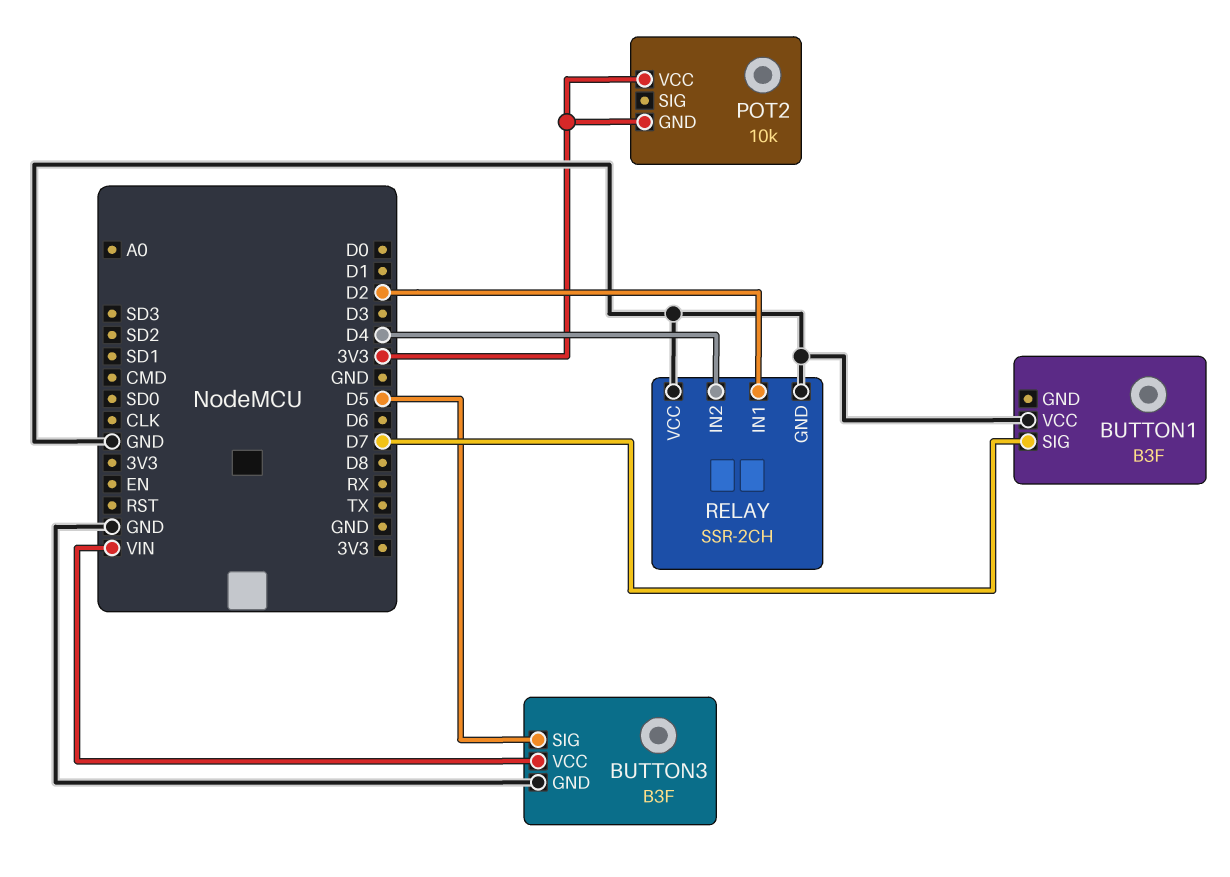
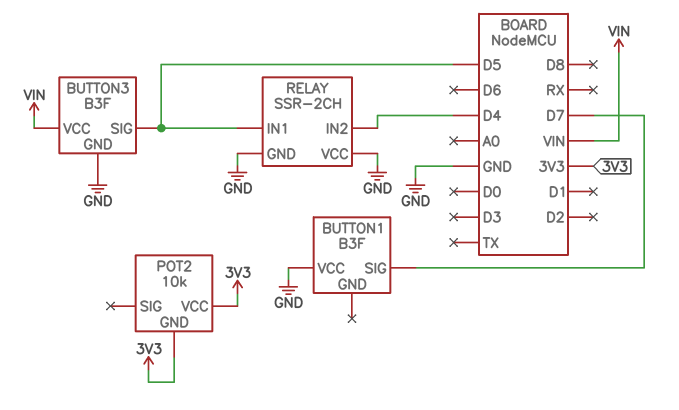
RELAY pin IN1: D2 -> D5

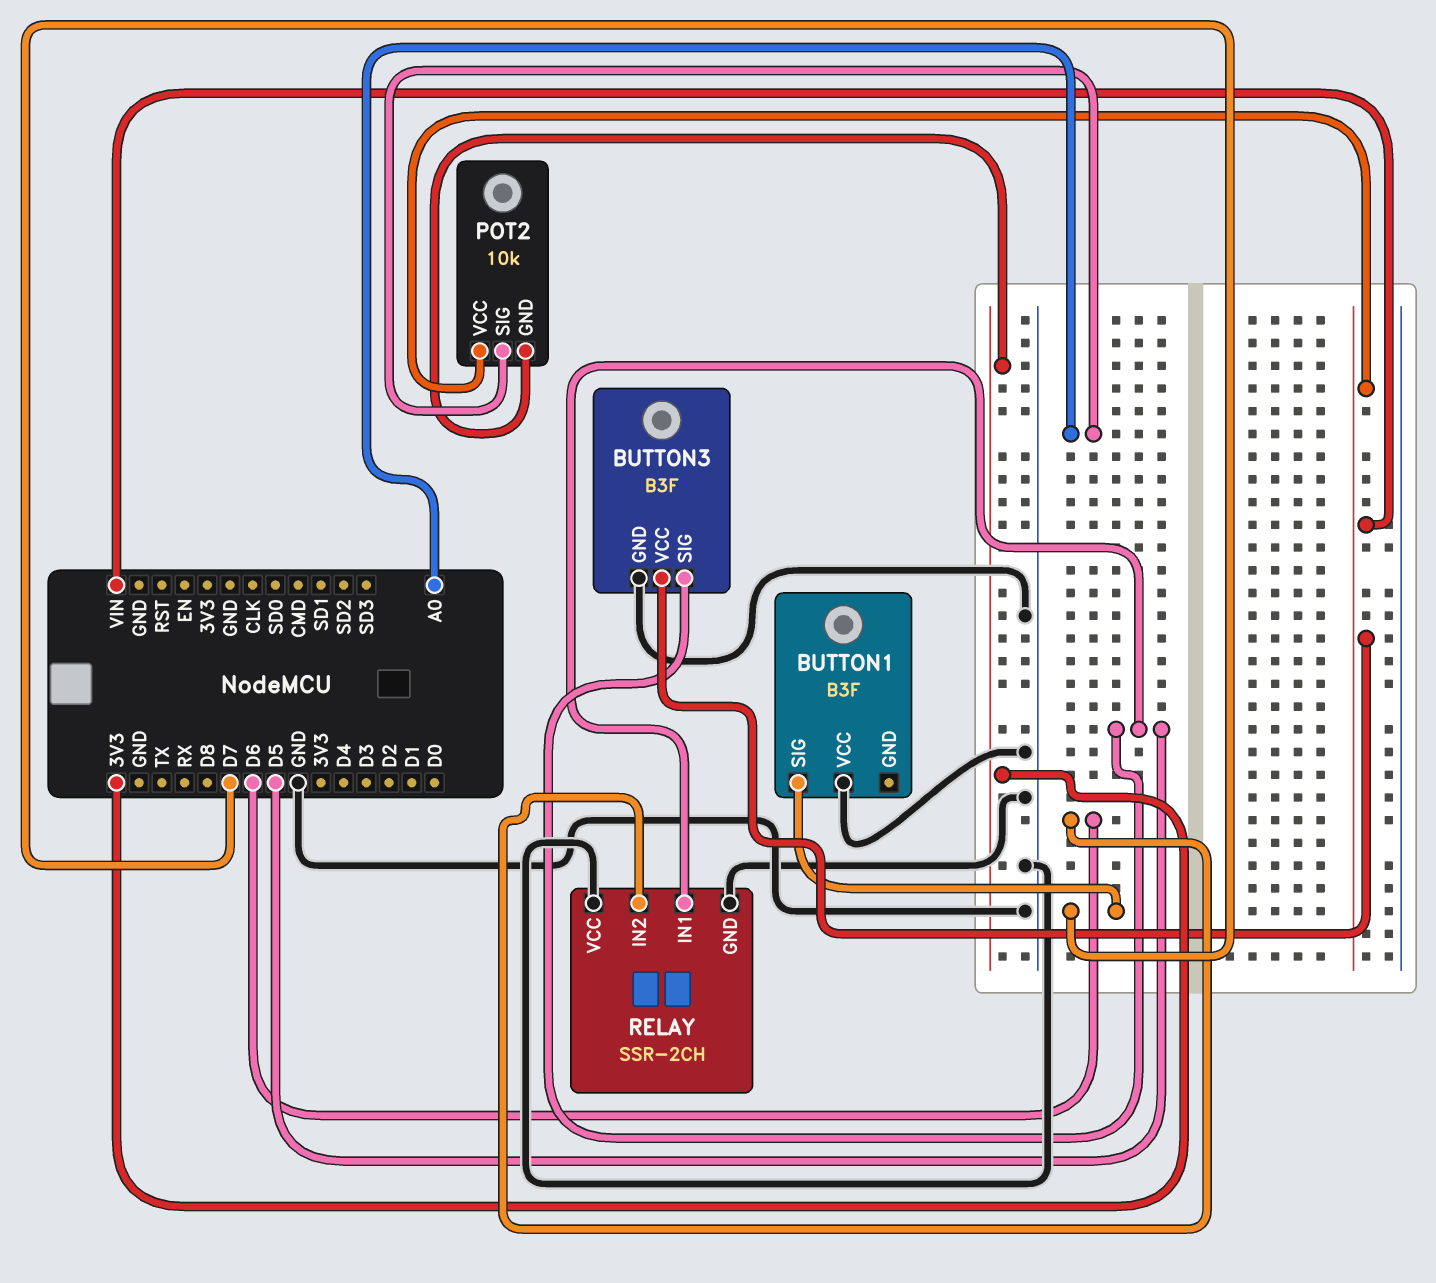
POT2 pin SIG: none -> A0
POT2 pin VCC: 3V3 -> VIN
RELAY pin IN2: D4 -> D6

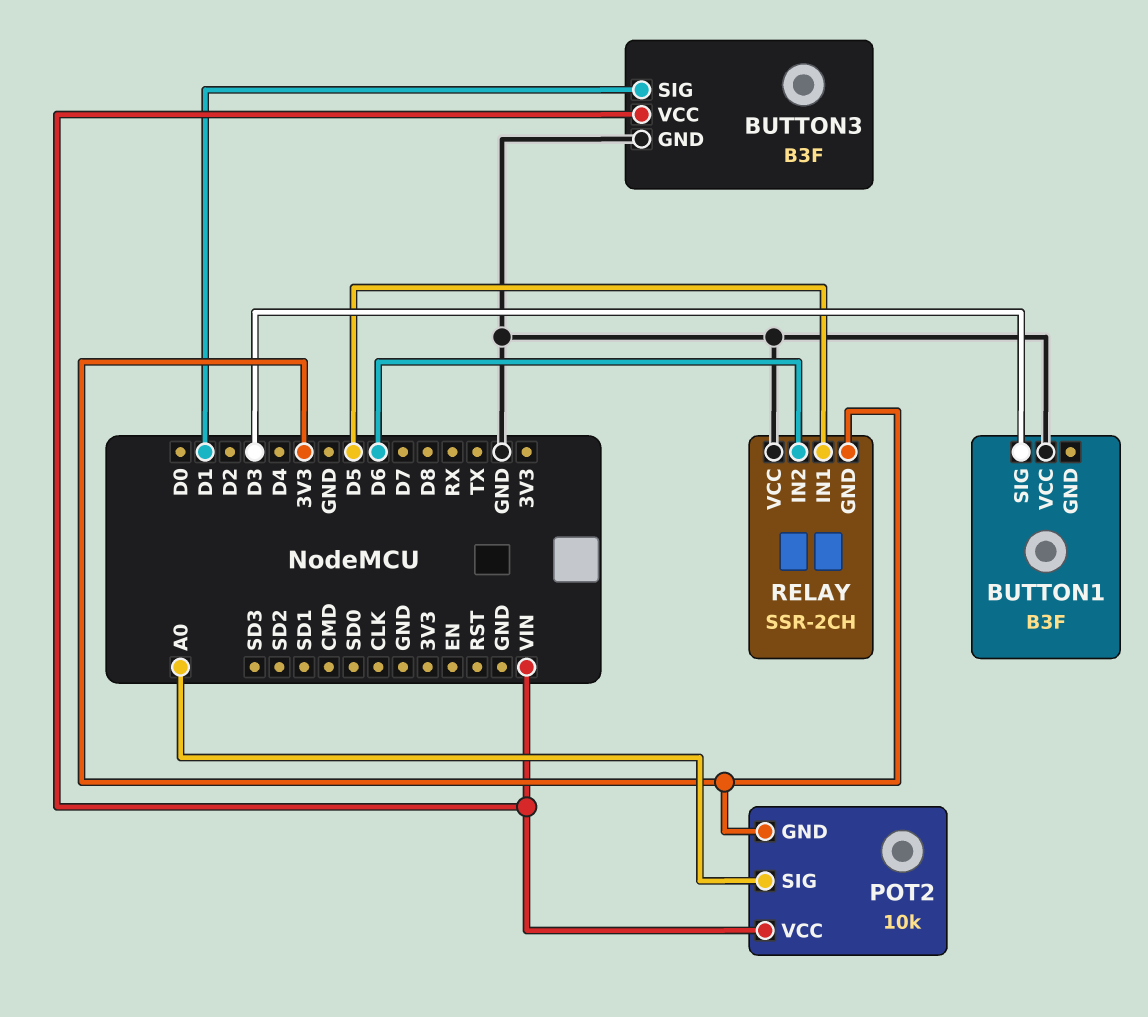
BUTTON1 pin SIG: D7 -> D3
BUTTON3 pin SIG: D5 -> D1
RELAY pin GND: GND -> 3V3

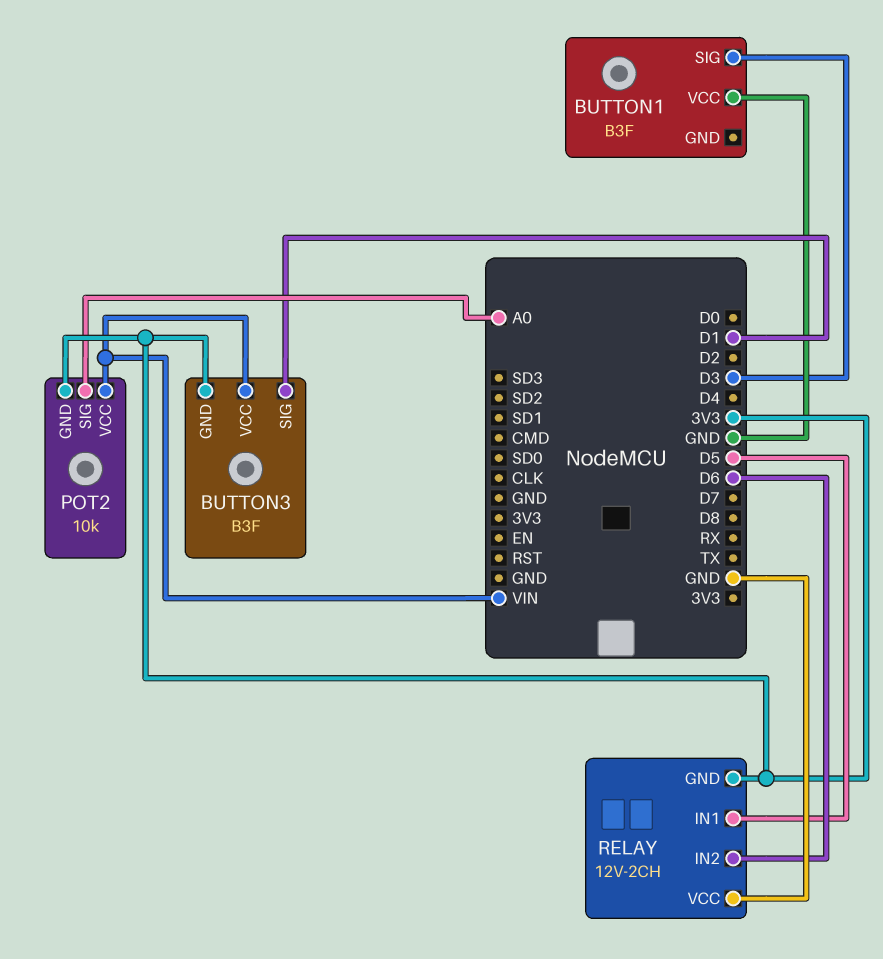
BUTTON3 pin GND: GND -> 3V3
RELAY: SSR-2CH -> 12V-2CH

